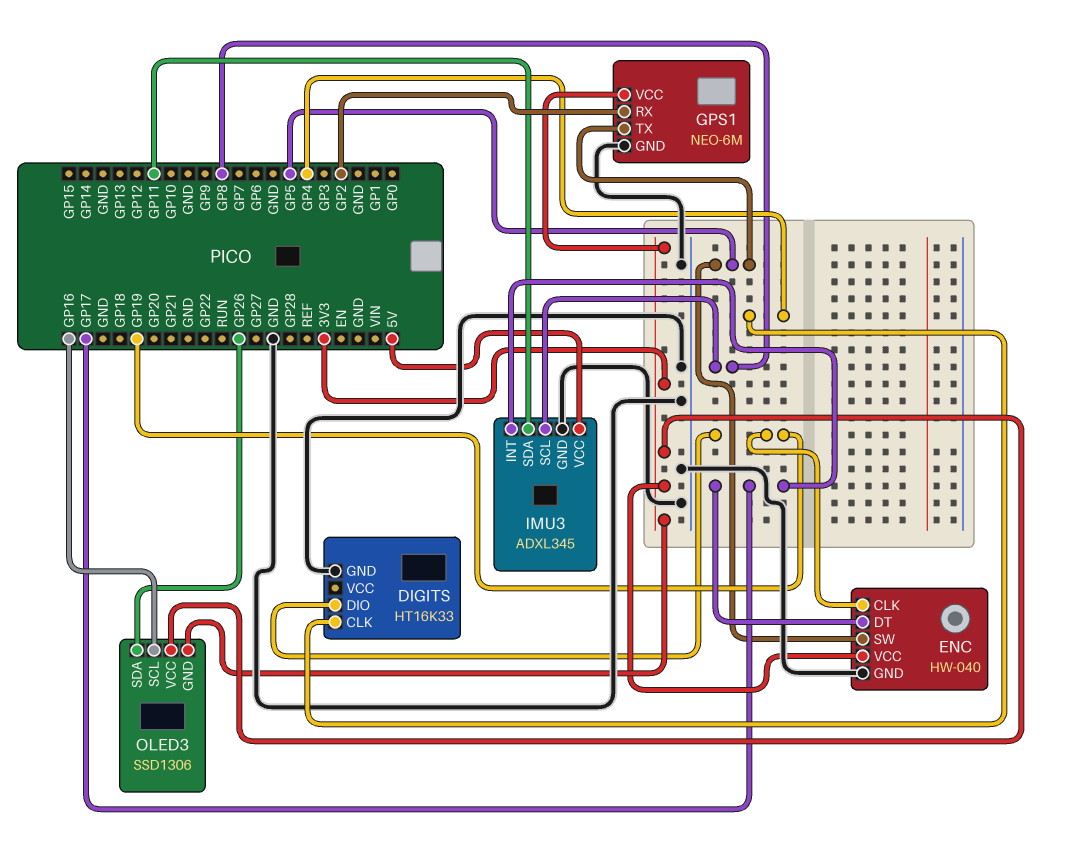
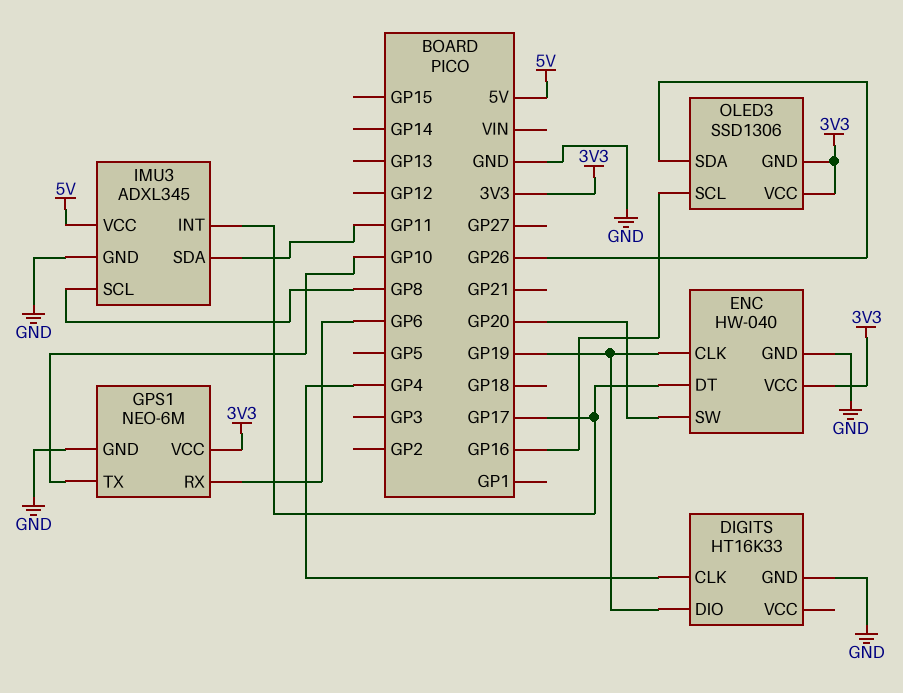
ENC pin SW: GP5 -> GP20
GPS1 pin RX: GP2 -> GP6
GPS1 pin TX: GP5 -> GP10

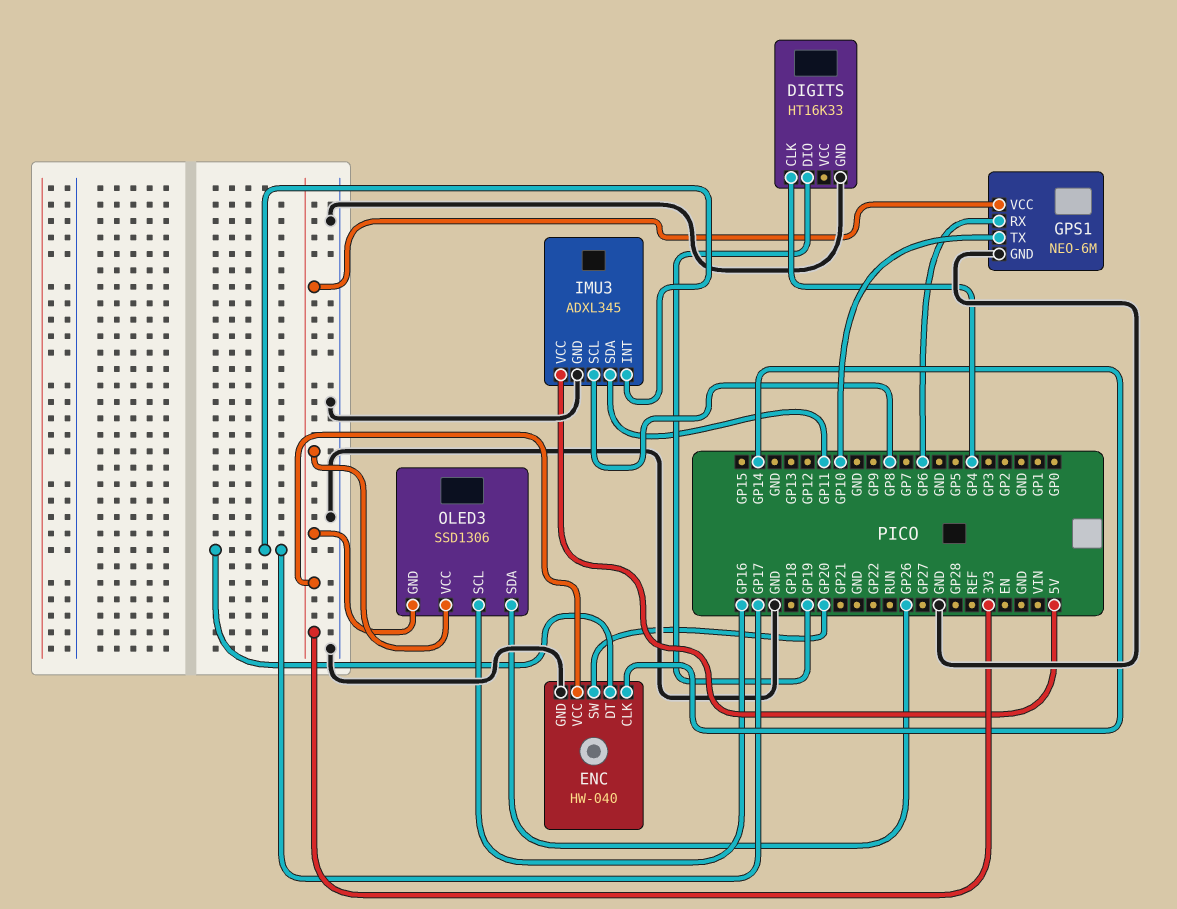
ENC pin CLK: GP19 -> GP14

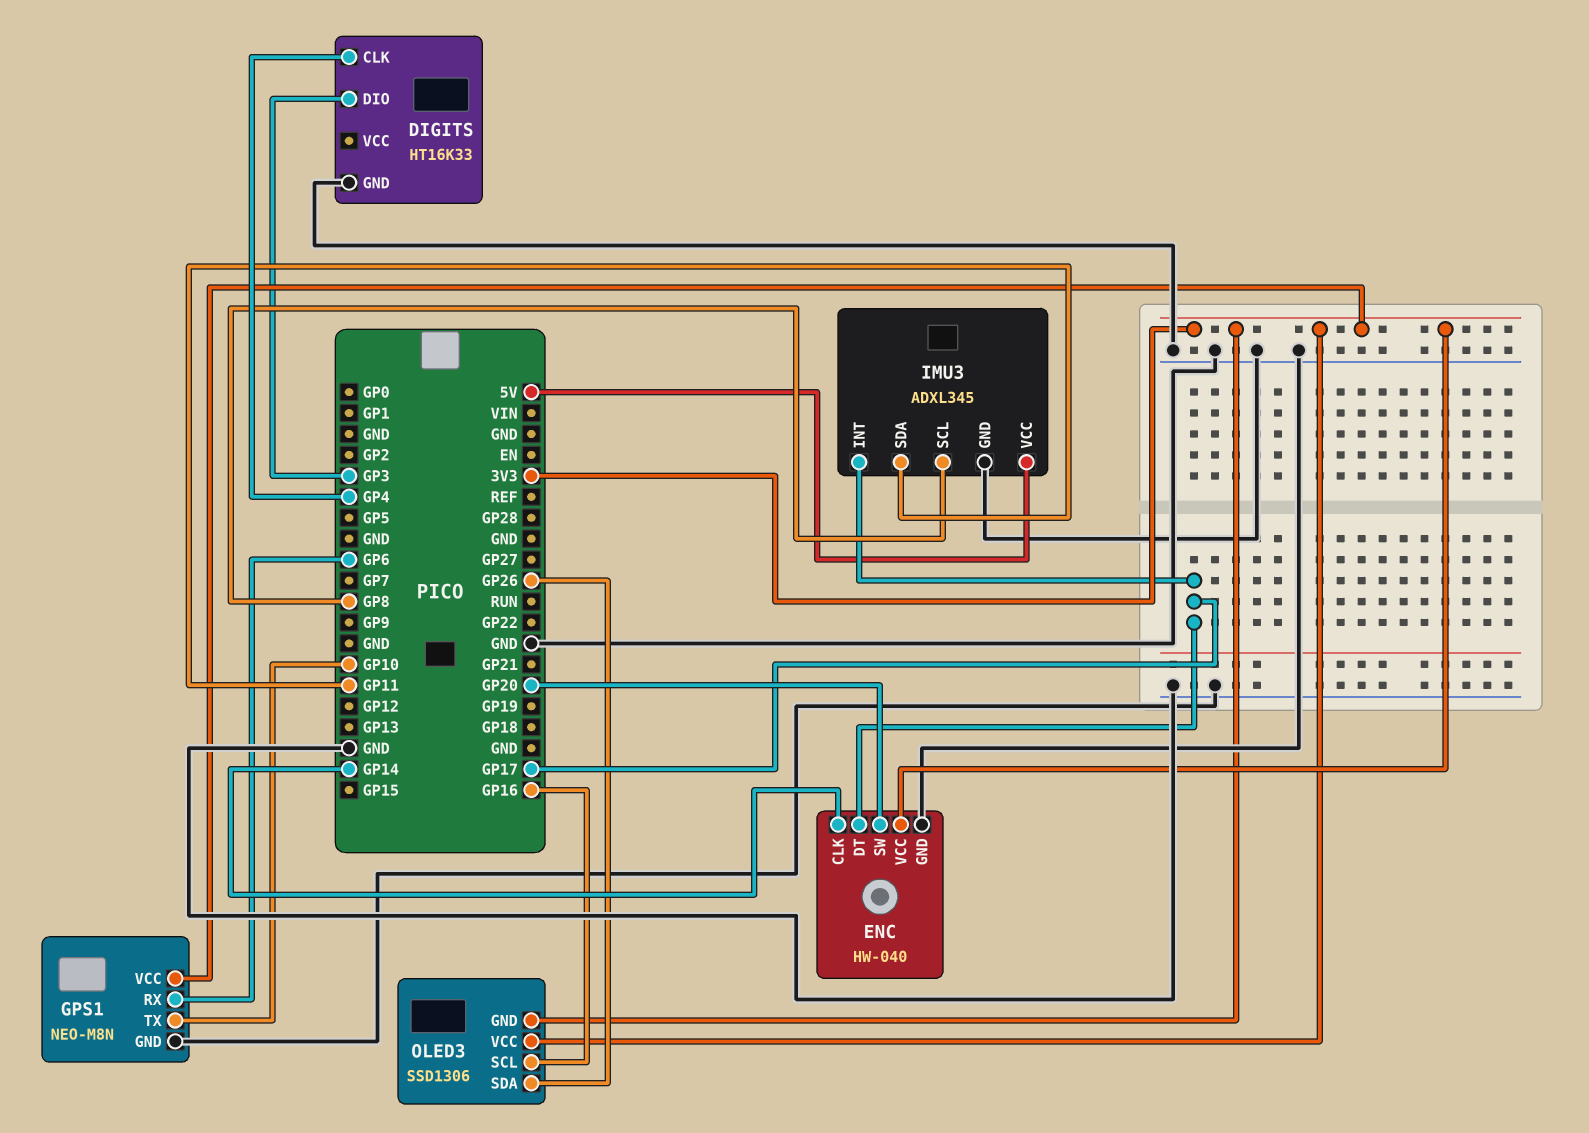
DIGITS pin DIO: GP19 -> GP3
GPS1: NEO-6M -> NEO-M8N

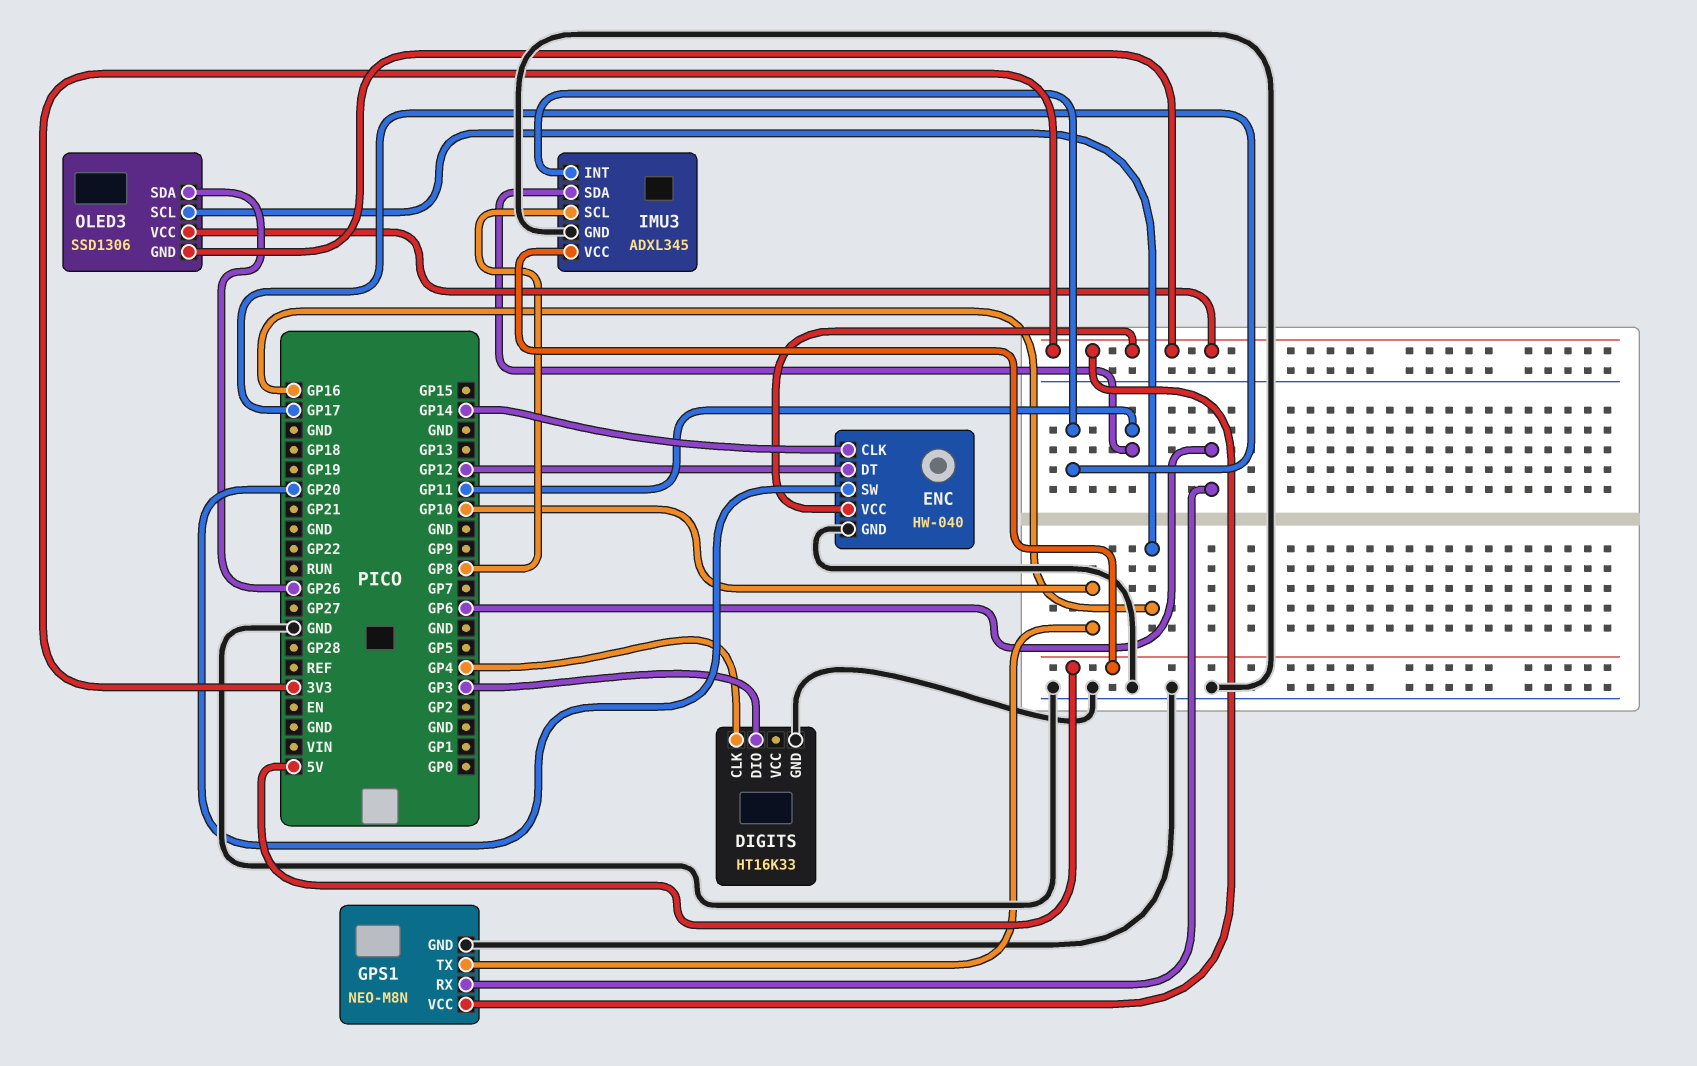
ENC pin DT: GP17 -> GP12

